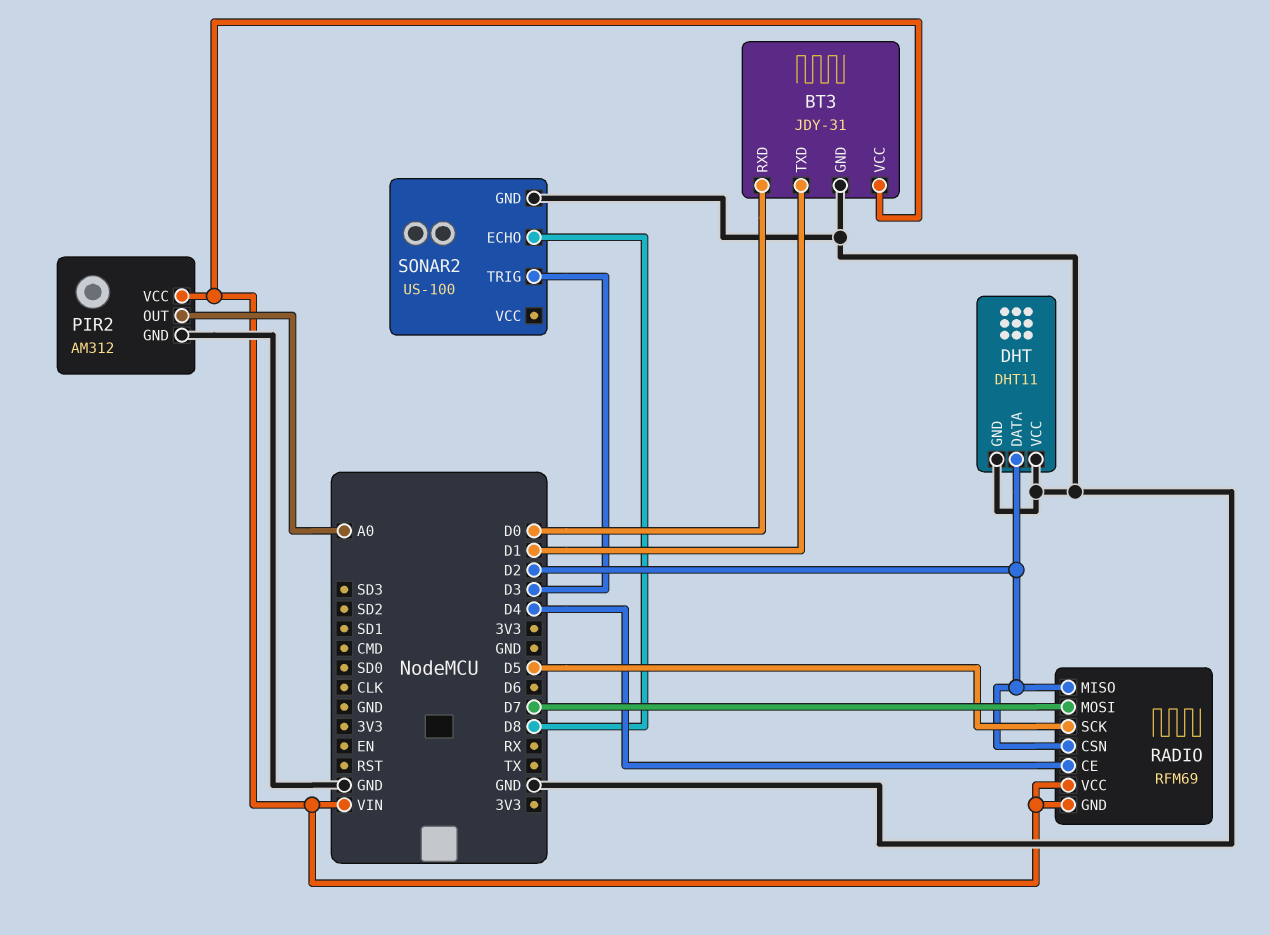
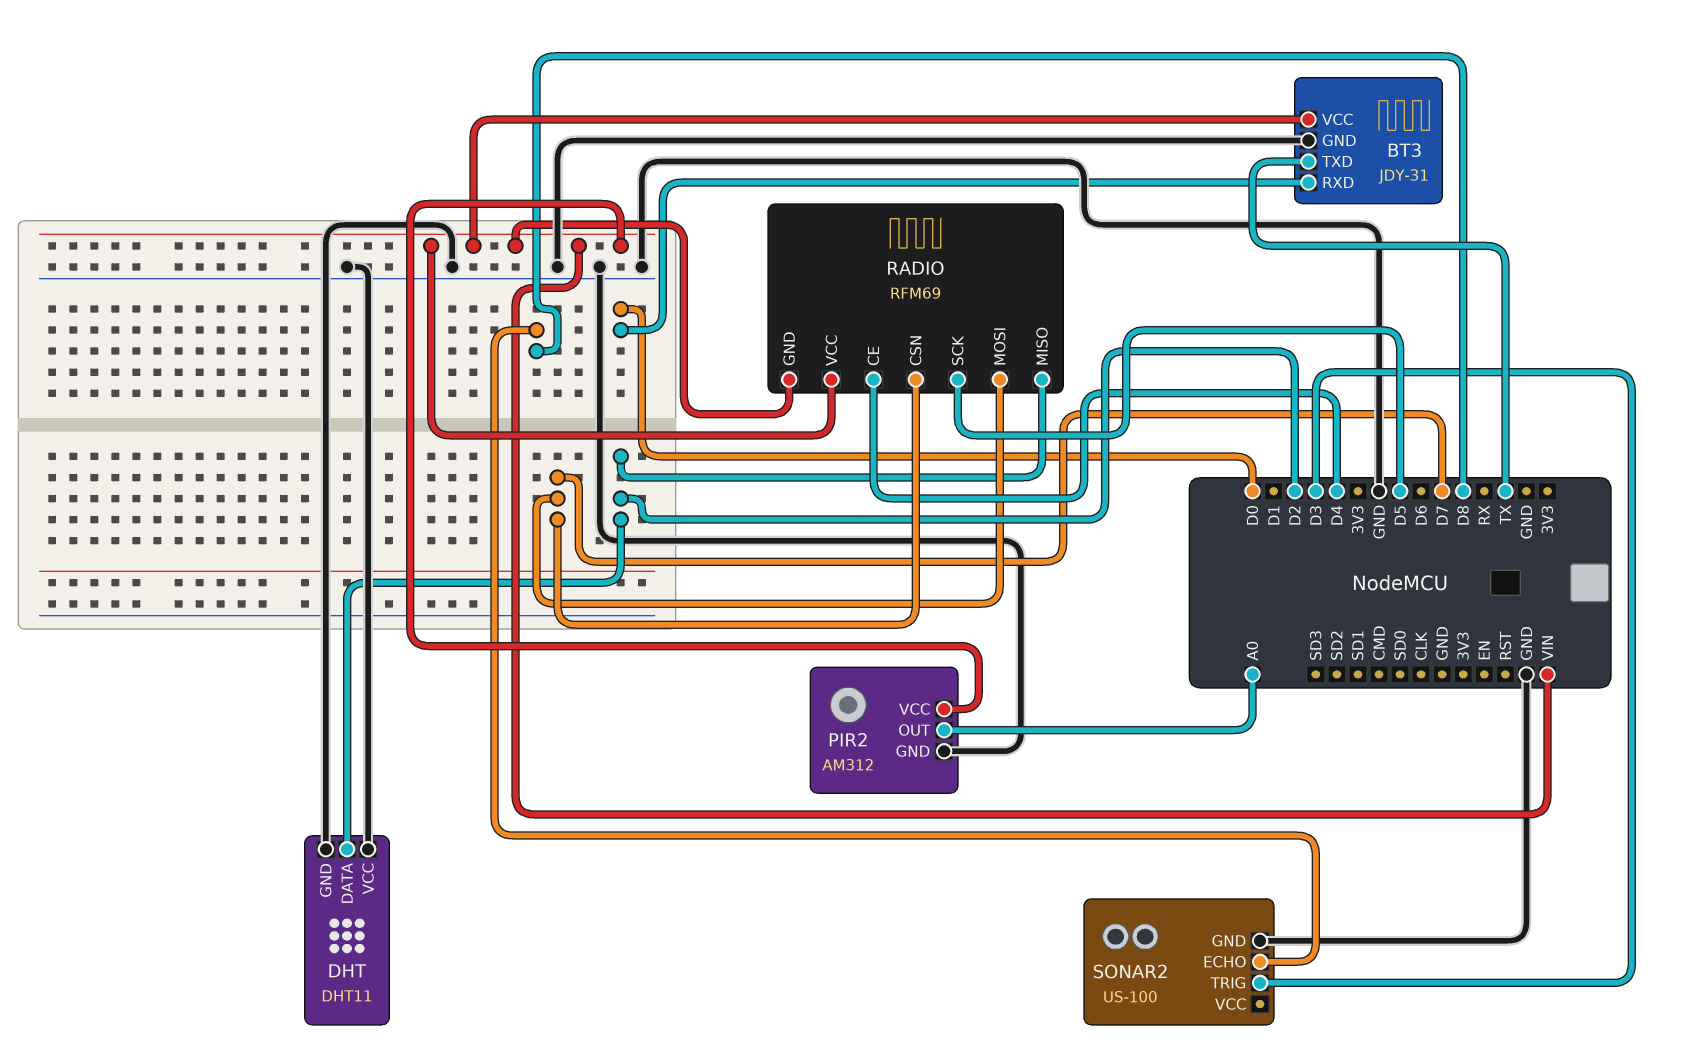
BT3 pin TXD: D1 -> TX
RADIO pin CSN: D2 -> D7

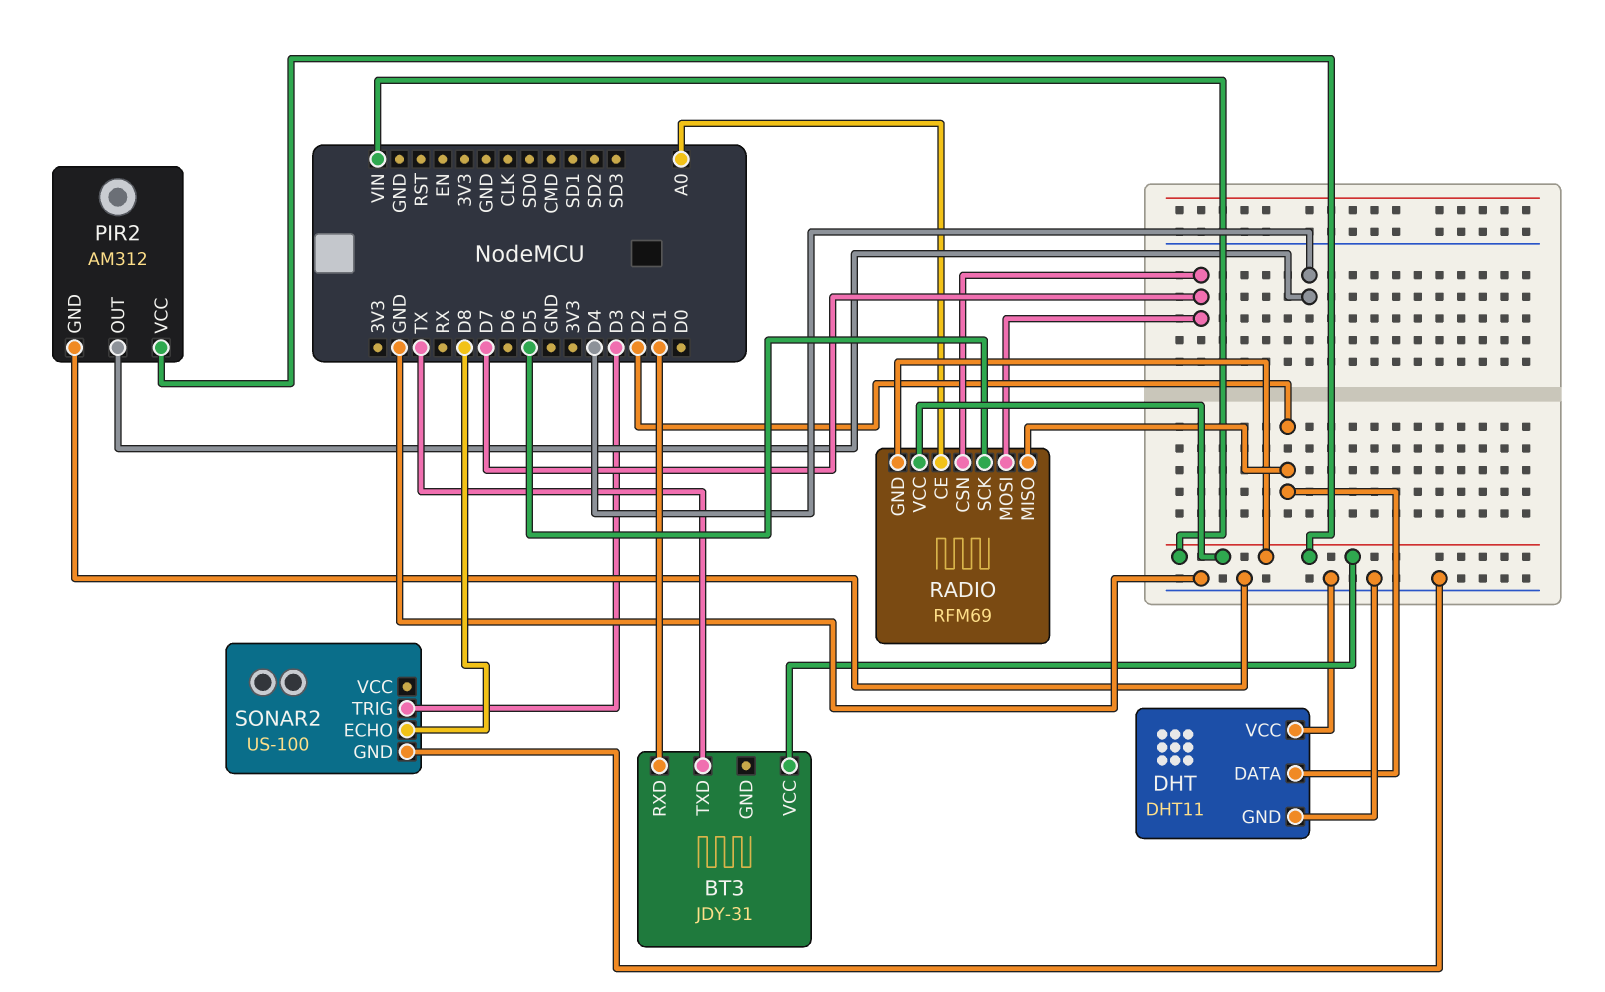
BT3 pin GND: GND -> none
BT3 pin RXD: D0 -> D1
PIR2 pin OUT: A0 -> D4
RADIO pin CE: D4 -> A0

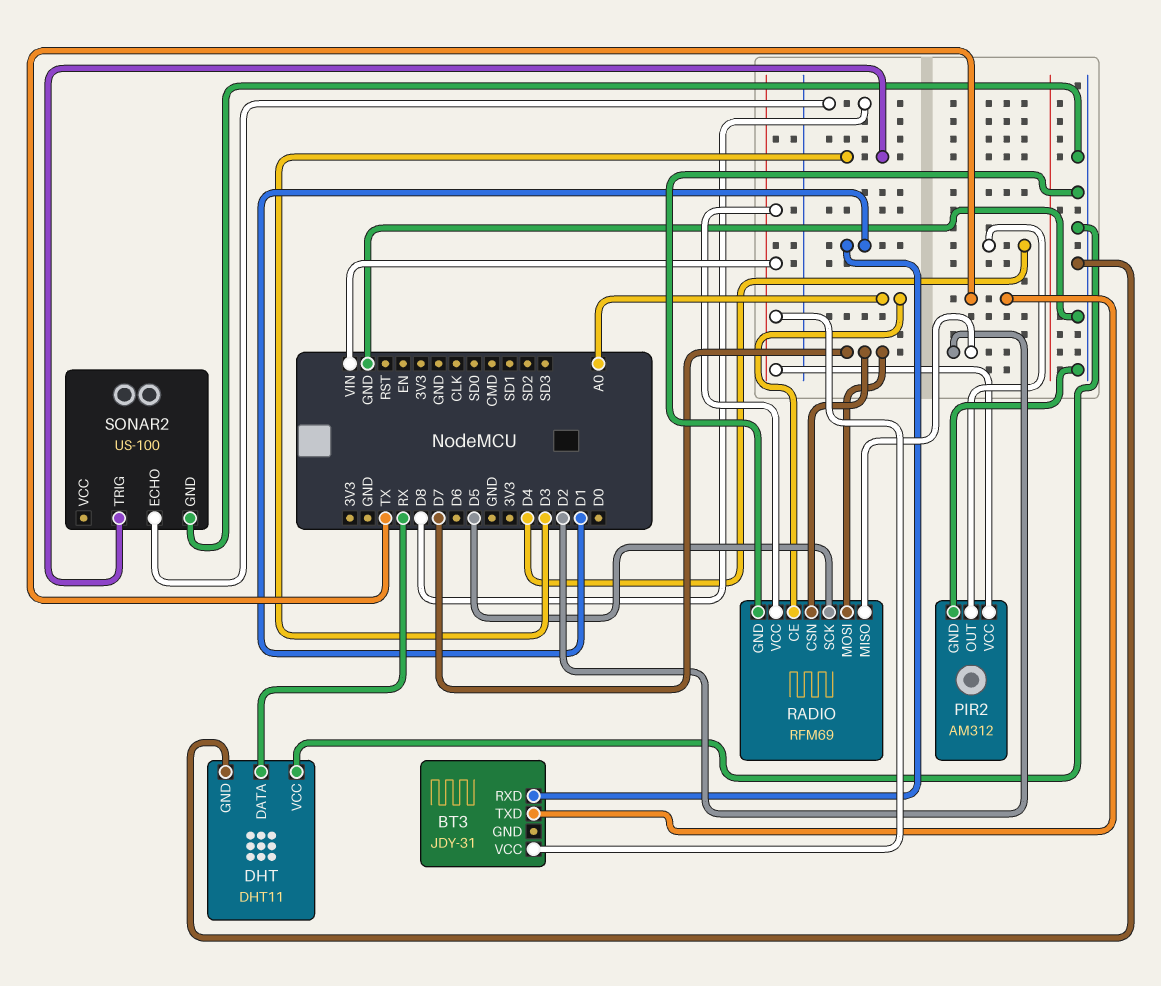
DHT pin DATA: D2 -> RX
RADIO pin GND: VIN -> GND

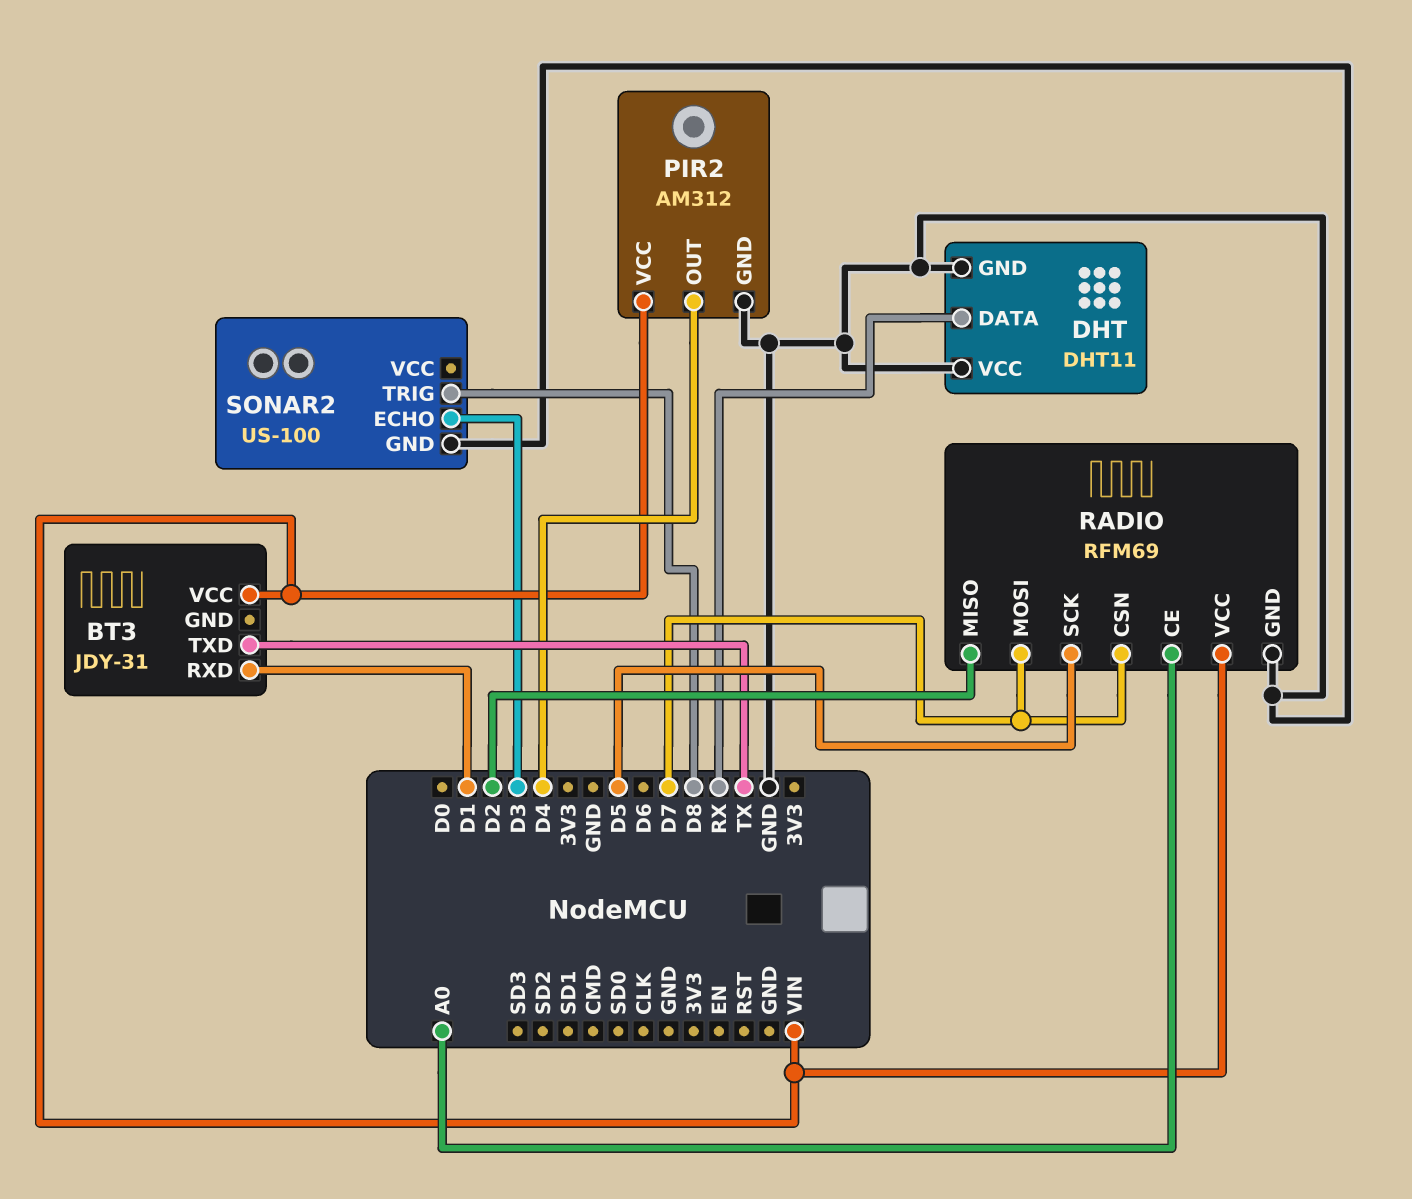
SONAR2 pin ECHO: D8 -> D3
SONAR2 pin TRIG: D3 -> D8

